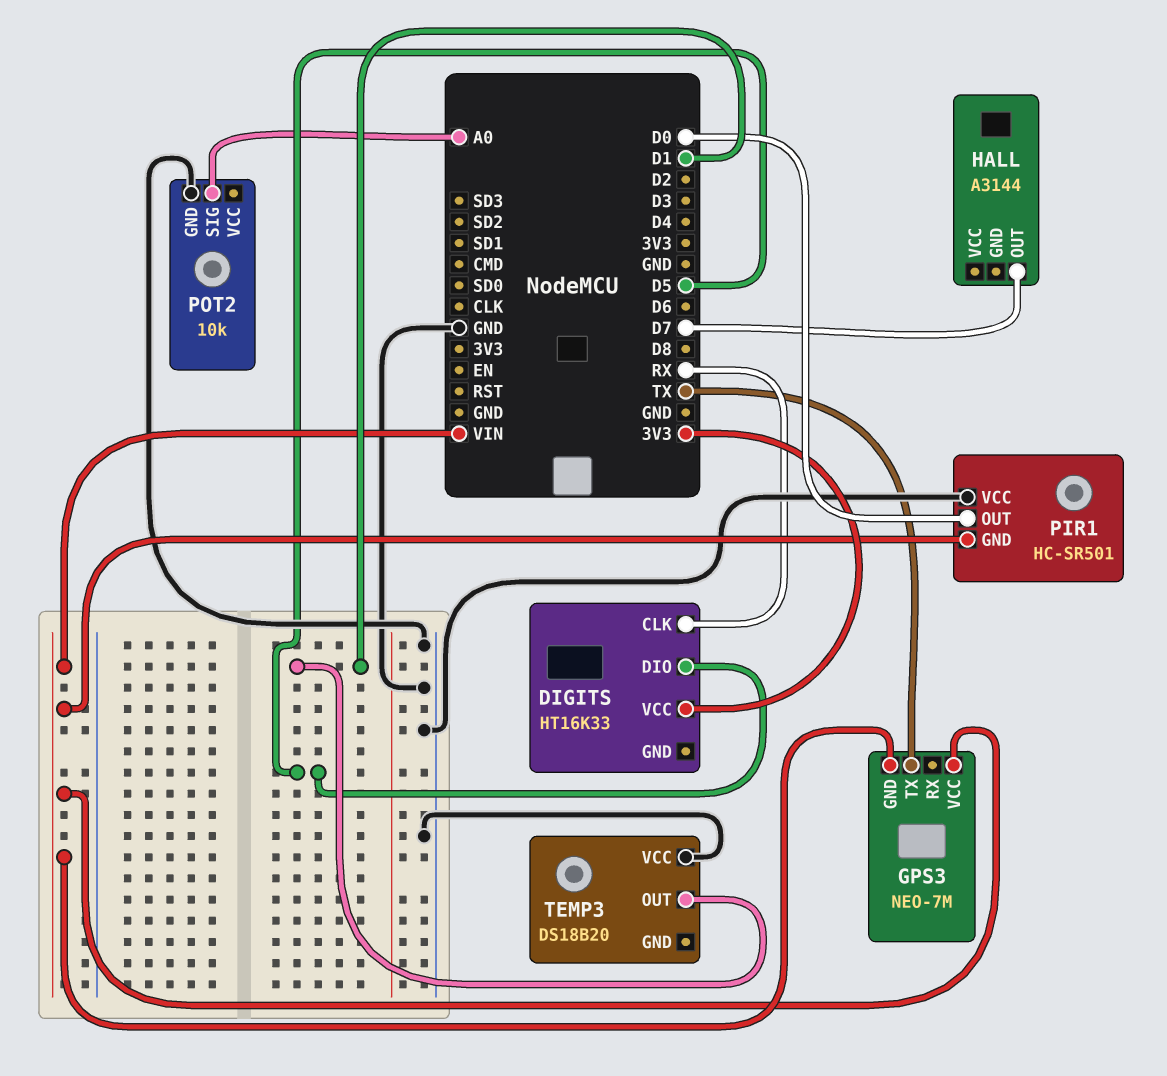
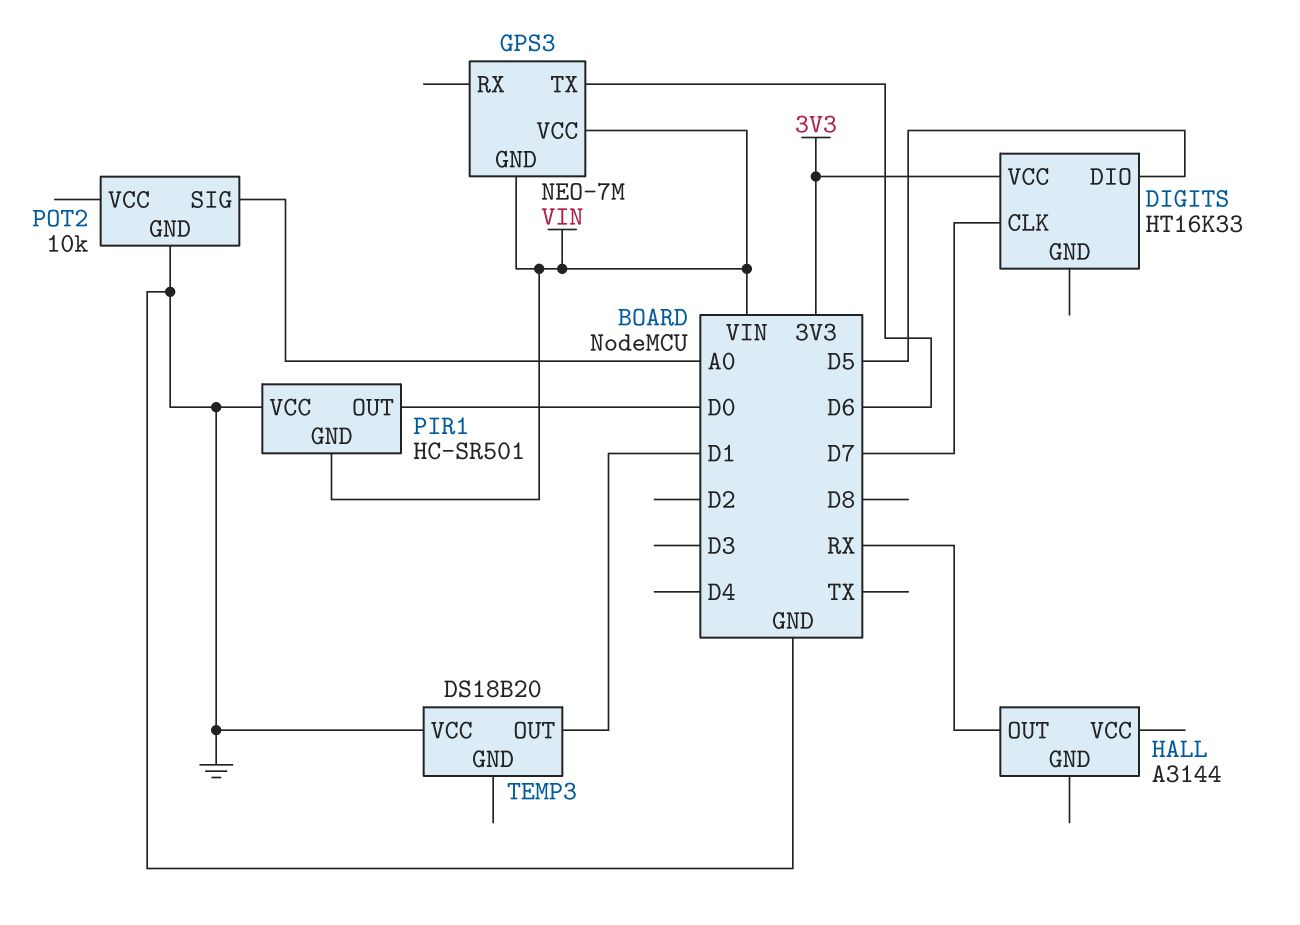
DIGITS pin CLK: RX -> D7
GPS3 pin TX: TX -> D6
HALL pin OUT: D7 -> RX

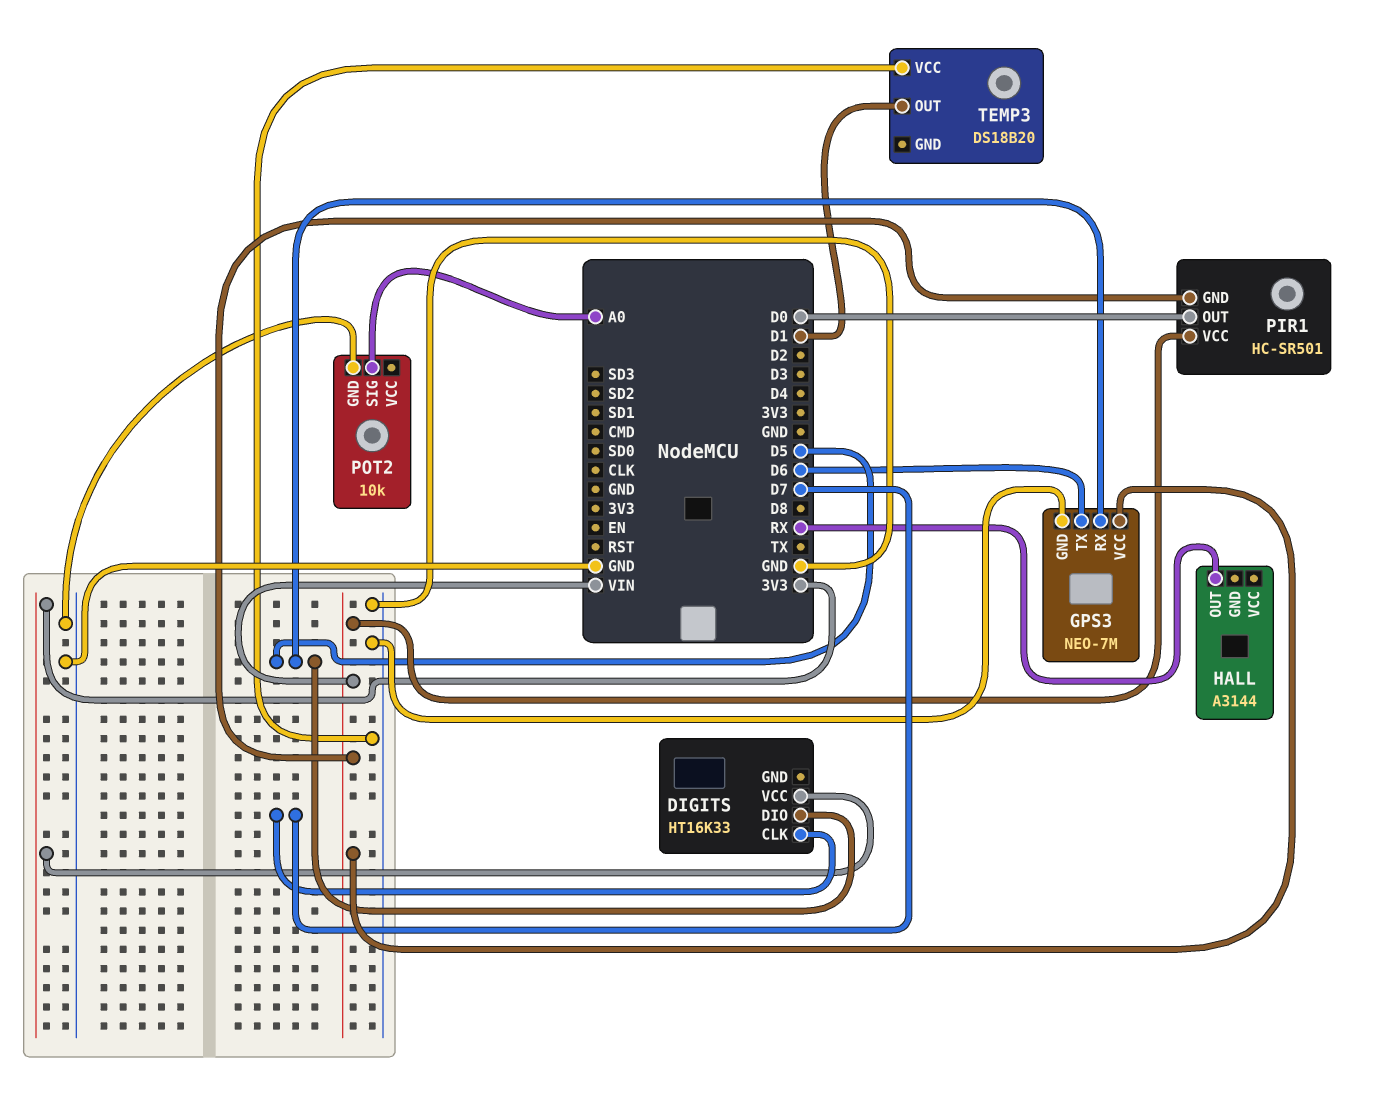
GPS3 pin GND: VIN -> GND
GPS3 pin RX: none -> D5
PIR1 pin VCC: GND -> VIN

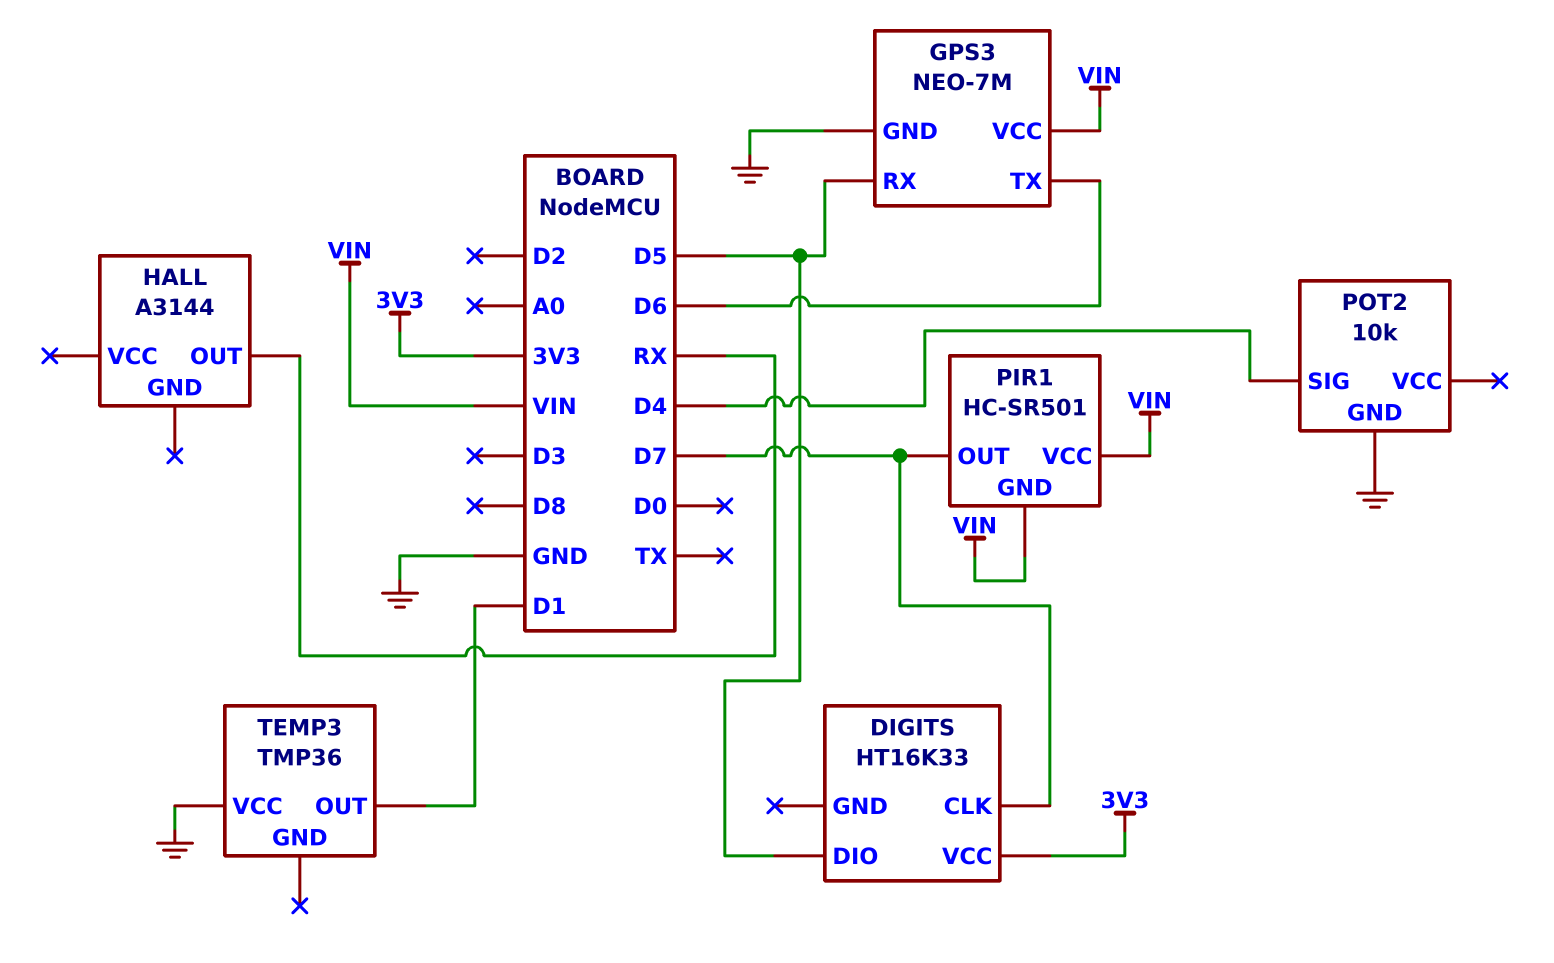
PIR1 pin OUT: D0 -> D7
POT2 pin SIG: A0 -> D4
TEMP3: DS18B20 -> TMP36

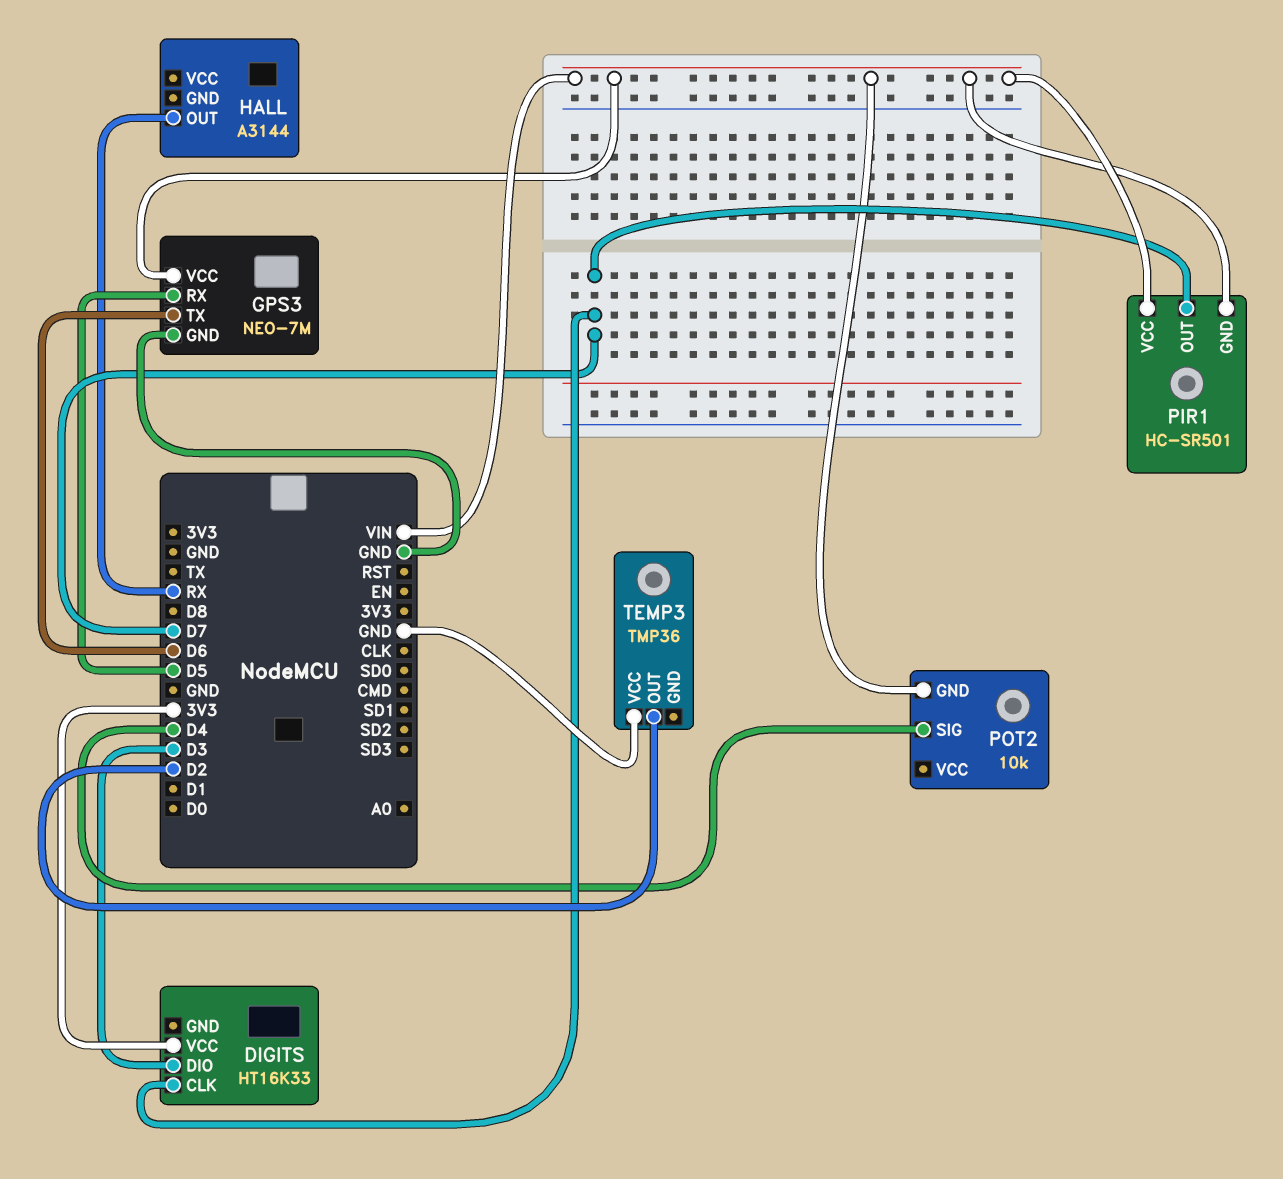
DIGITS pin DIO: D5 -> D3
POT2 pin GND: GND -> VIN
TEMP3 pin OUT: D1 -> D2

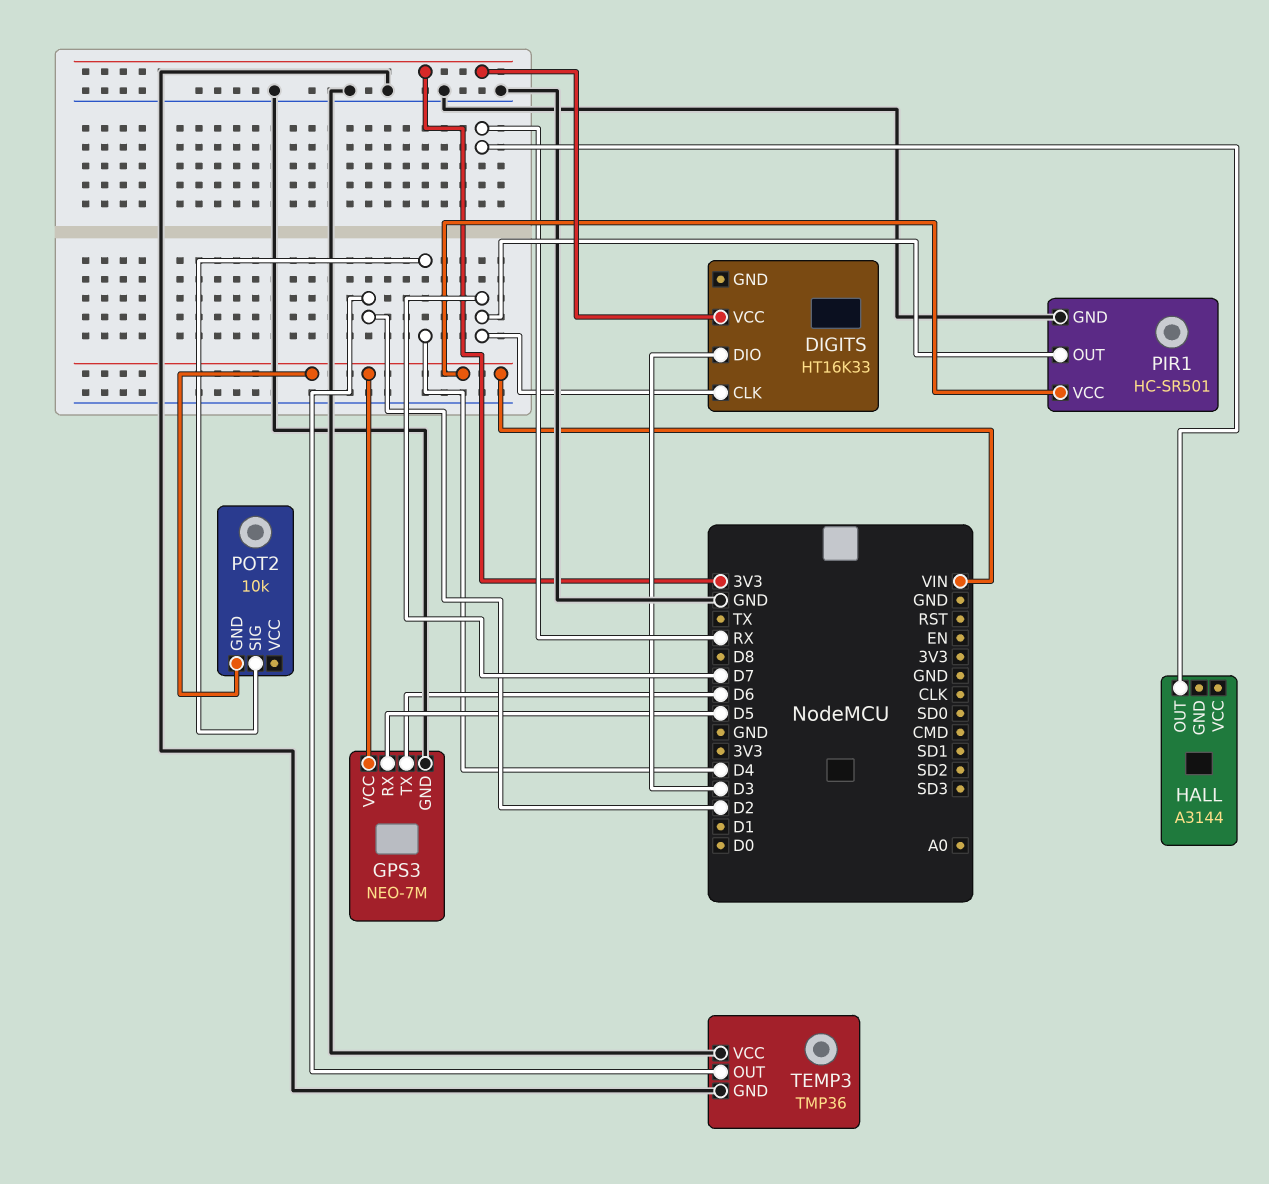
PIR1 pin GND: VIN -> GND
TEMP3 pin GND: none -> GND

